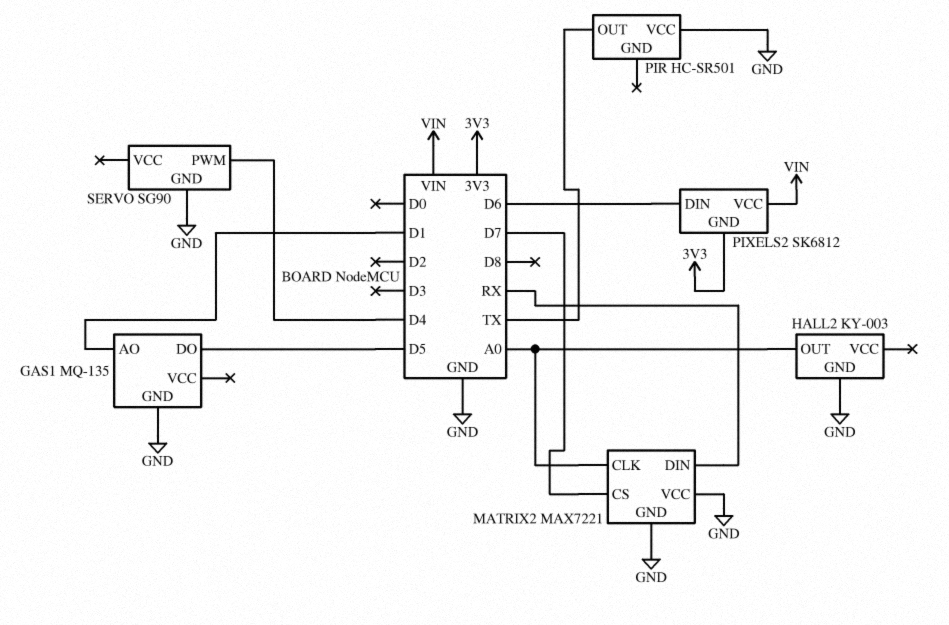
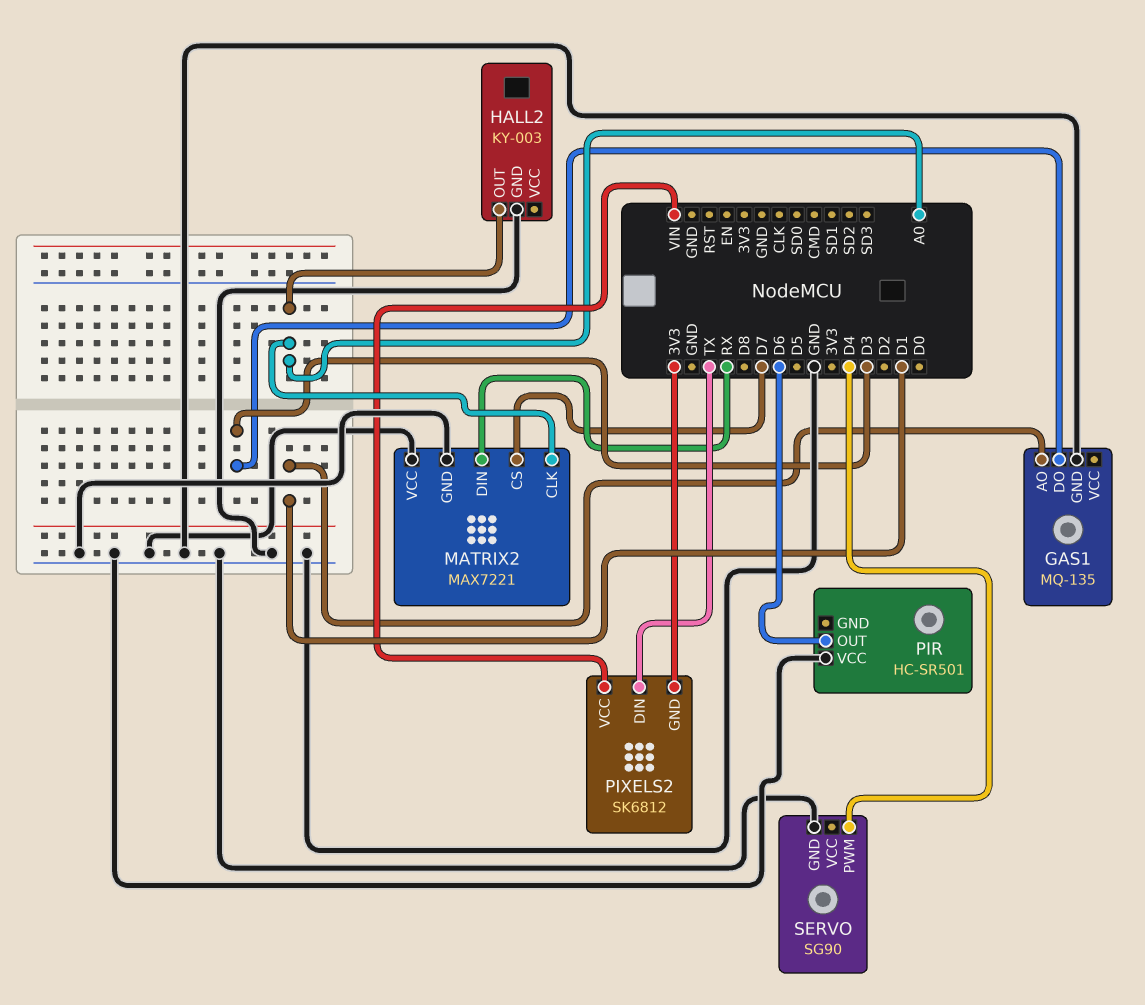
GAS1 pin DO: D5 -> D3
PIR pin OUT: TX -> D6
PIXELS2 pin DIN: D6 -> TX

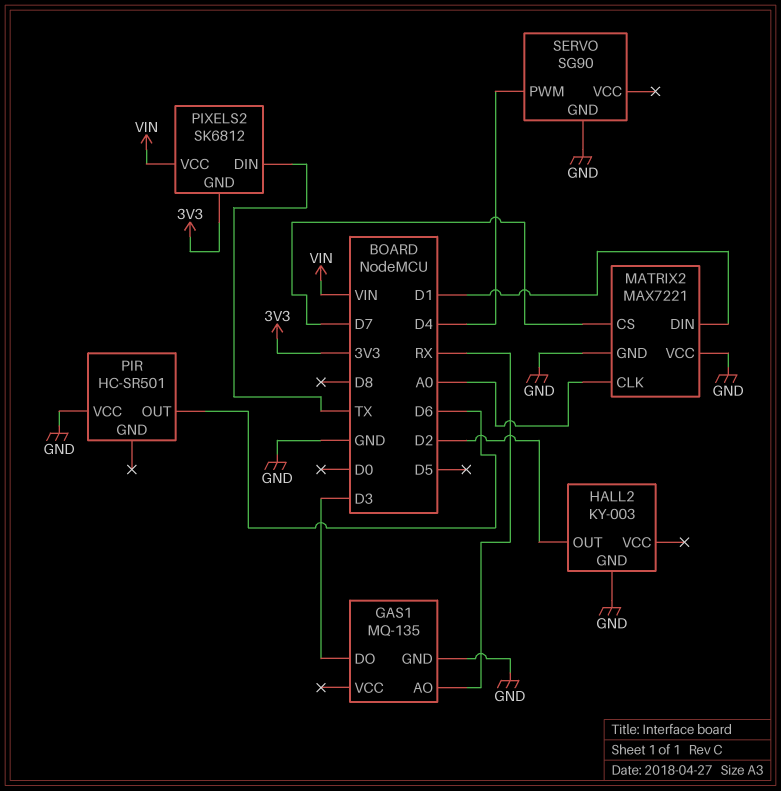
GAS1 pin AO: D1 -> RX
HALL2 pin OUT: A0 -> D2
MATRIX2 pin DIN: RX -> D1

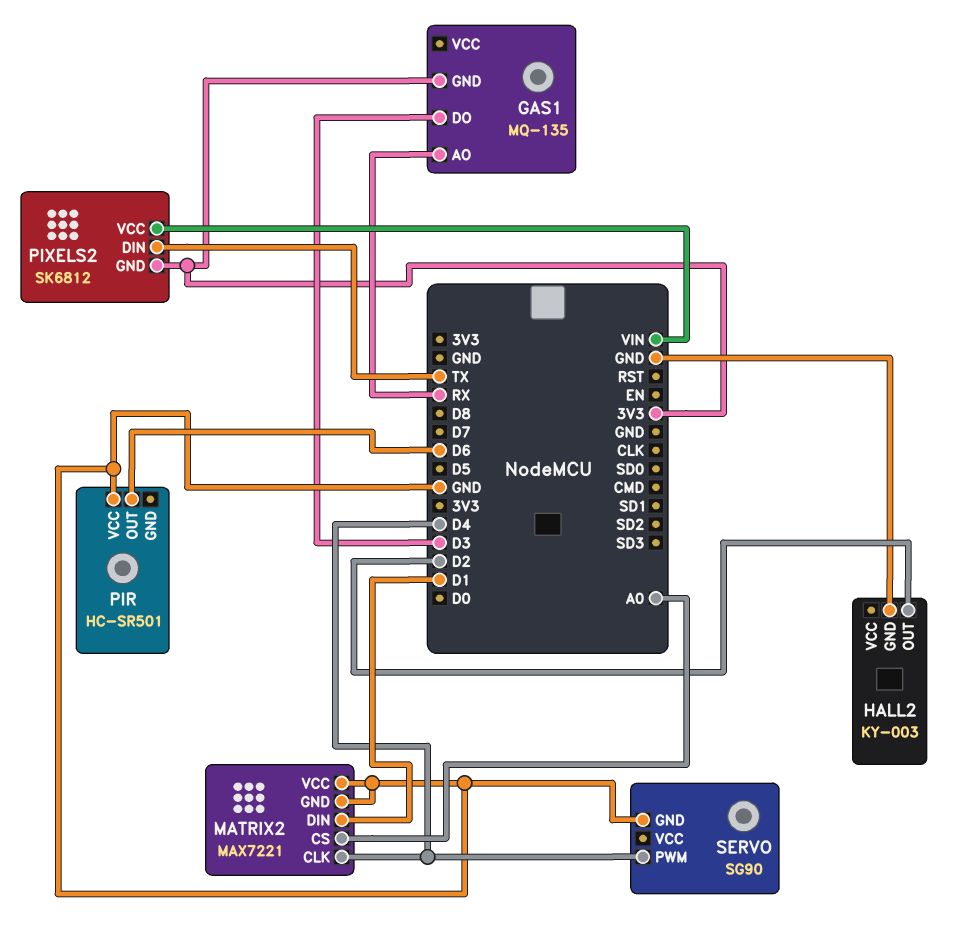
GAS1 pin GND: GND -> 3V3
MATRIX2 pin CLK: A0 -> D4
MATRIX2 pin CS: D7 -> A0

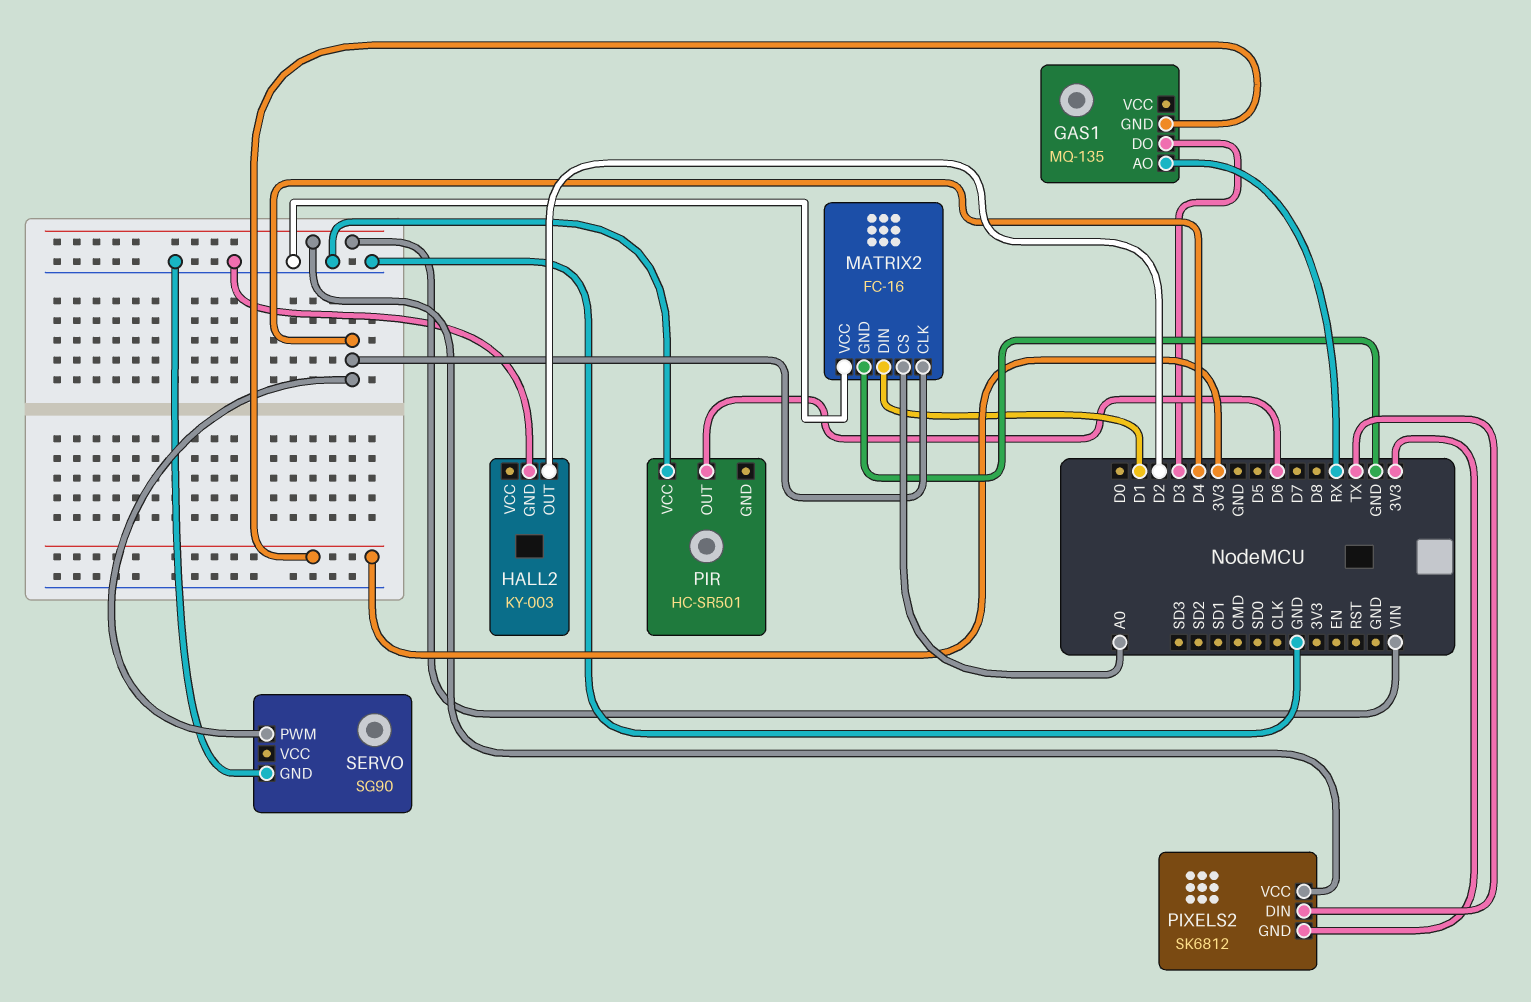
MATRIX2: MAX7221 -> FC-16

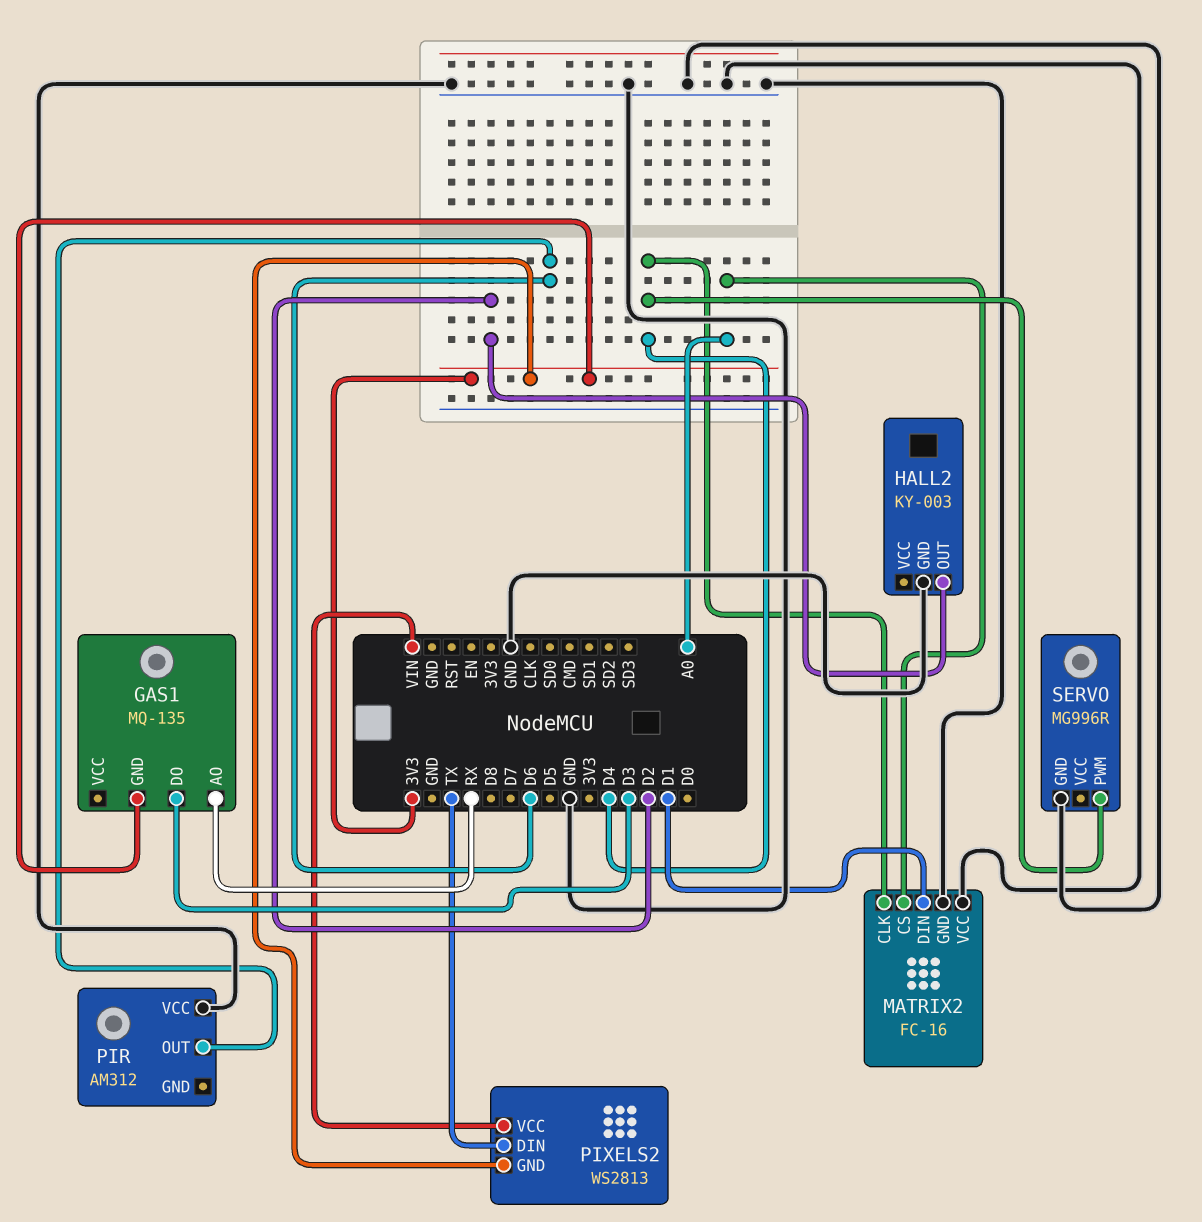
PIR: HC-SR501 -> AM312
PIXELS2: SK6812 -> WS2813
SERVO: SG90 -> MG996R

